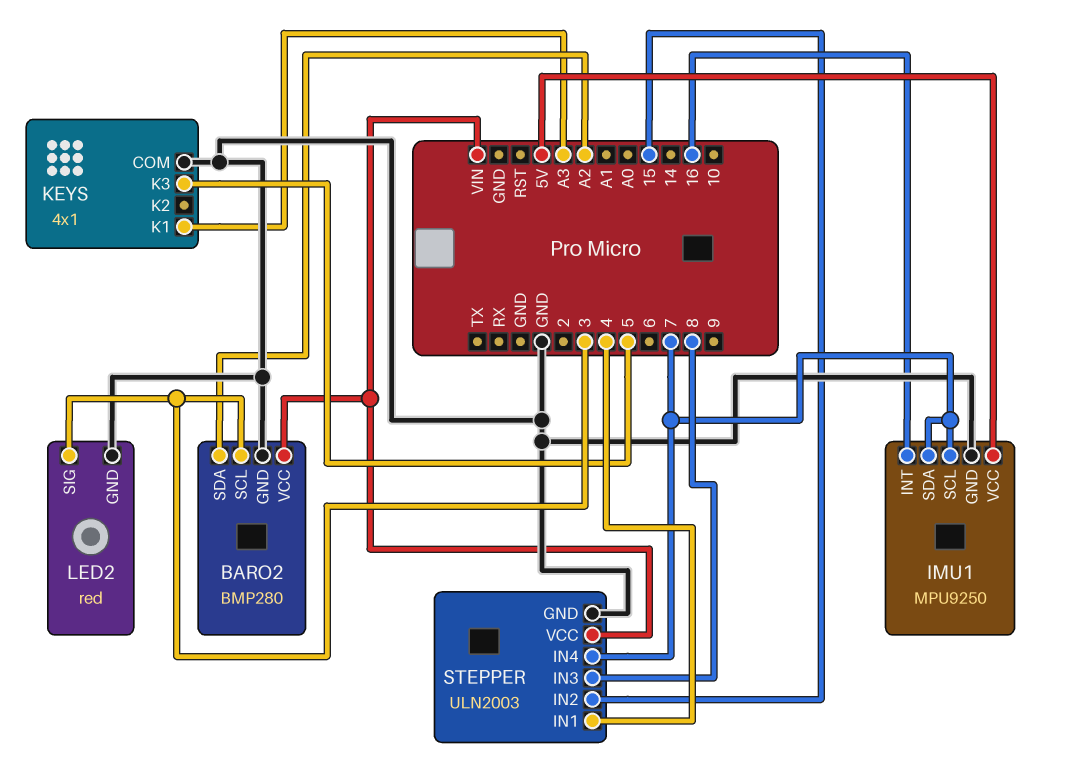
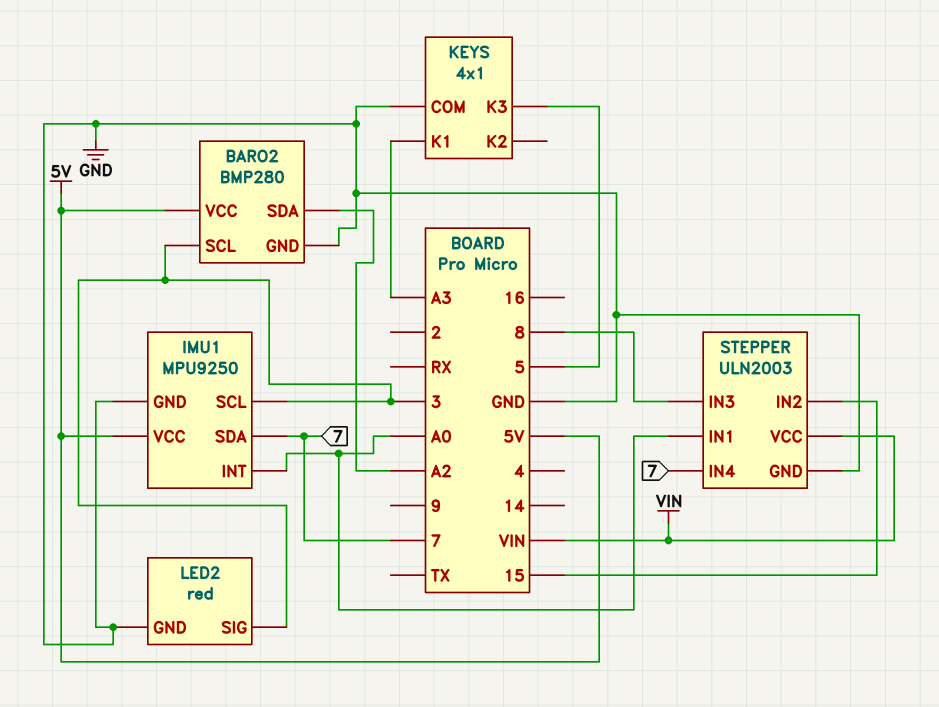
BARO2 pin VCC: VIN -> 5V
IMU1 pin INT: 16 -> A0
IMU1 pin SCL: 7 -> 3
STEPPER pin IN1: 4 -> A0

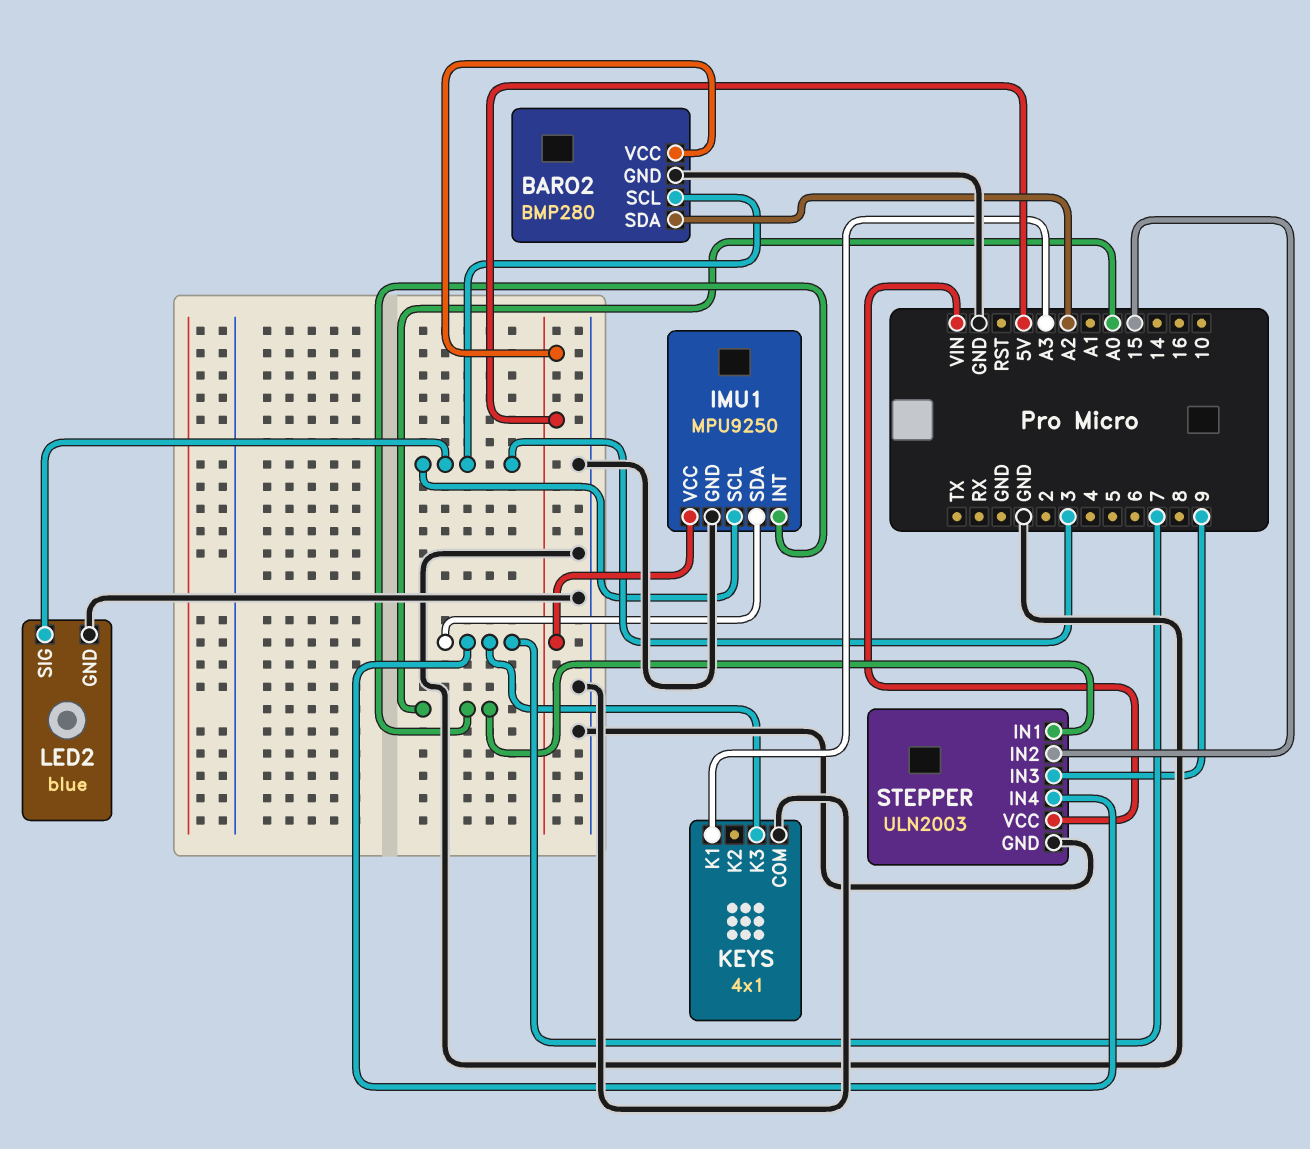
KEYS pin K3: 5 -> 7
LED2: red -> blue
STEPPER pin IN3: 8 -> 9

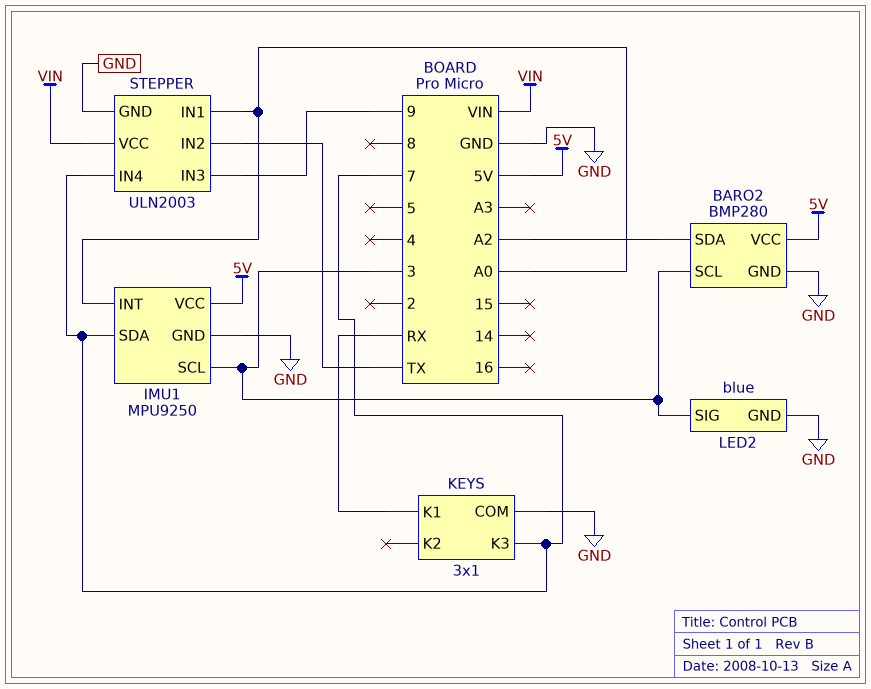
KEYS: 4x1 -> 3x1
KEYS pin K1: A3 -> RX
STEPPER pin IN2: 15 -> TX

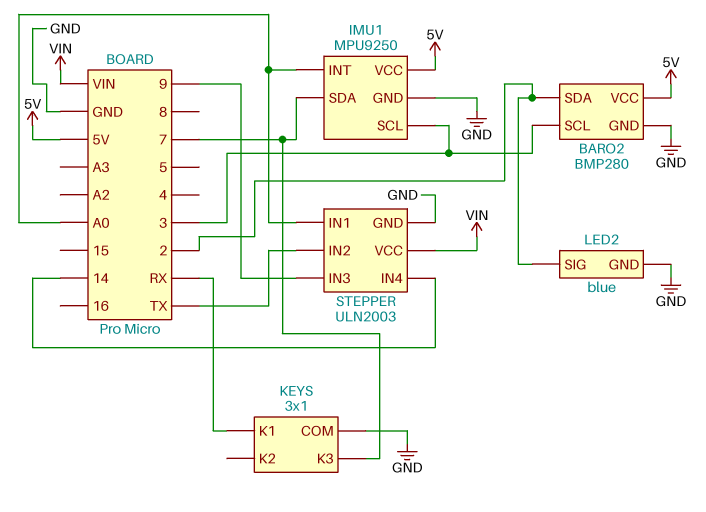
BARO2 pin SDA: A2 -> 2
LED2 pin SIG: 3 -> 2
STEPPER pin IN4: 7 -> 14

